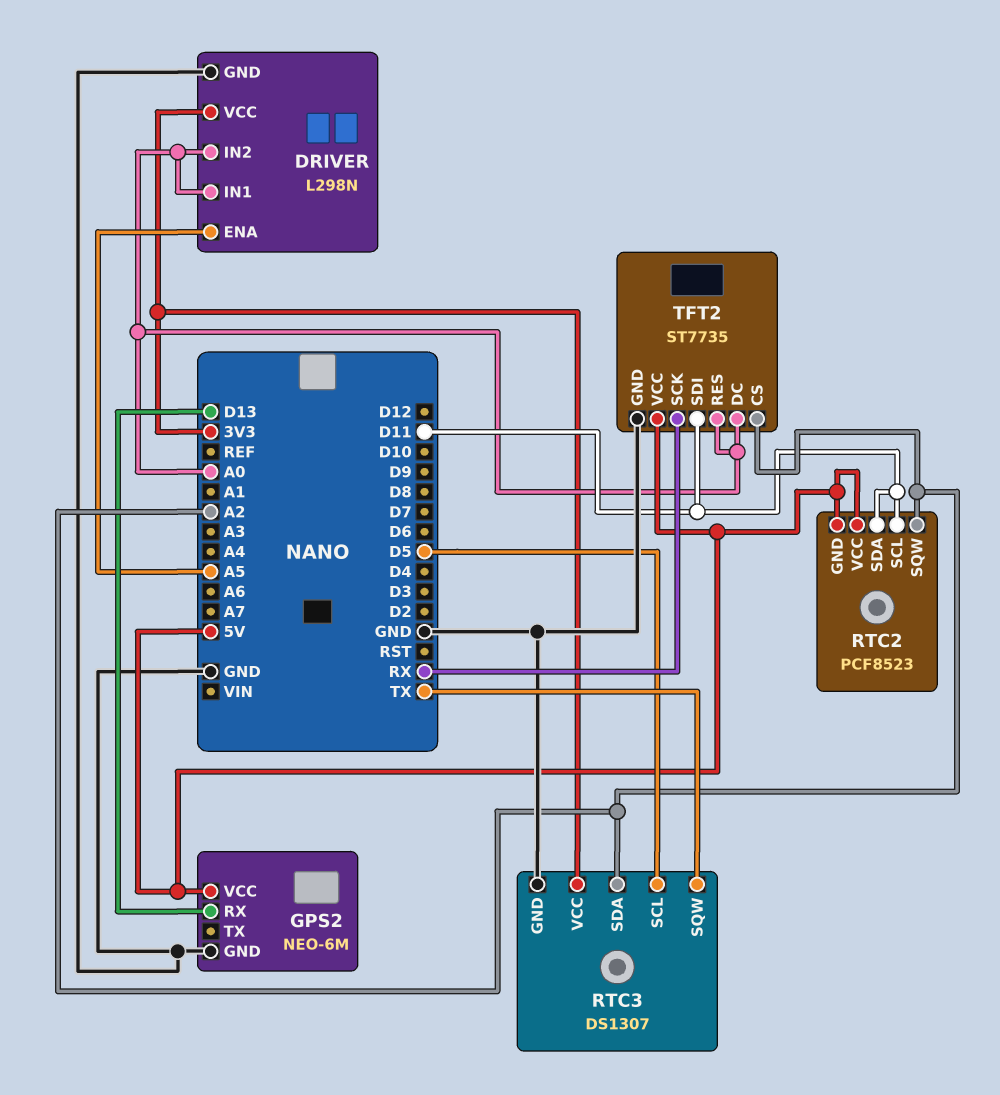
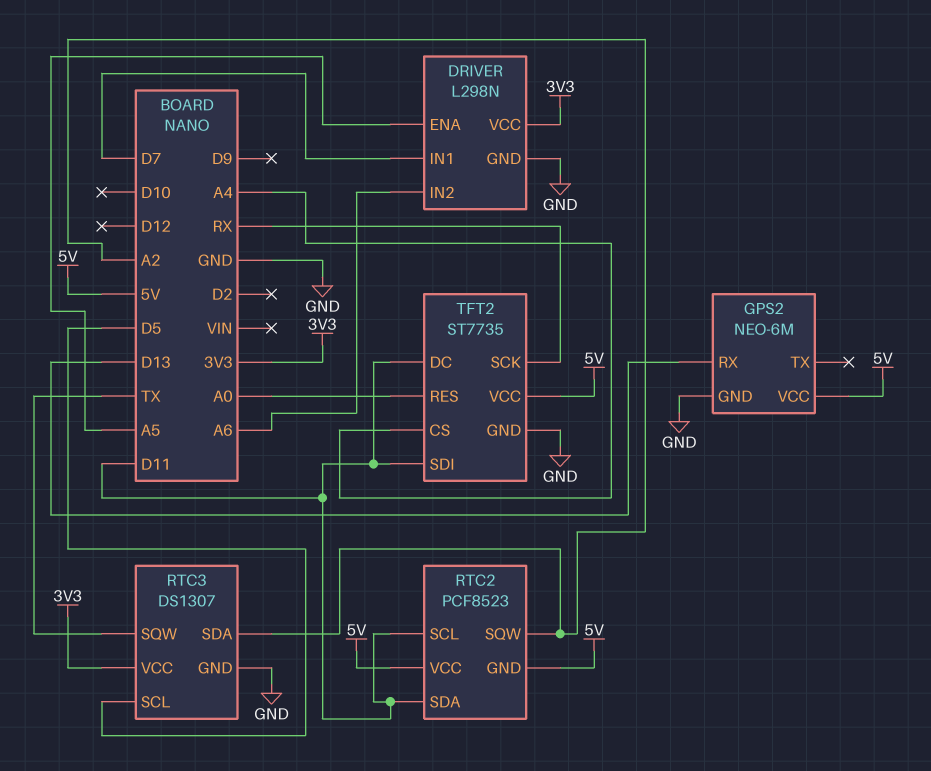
DRIVER pin IN1: A0 -> D7
DRIVER pin IN2: A0 -> A6
TFT2 pin CS: A2 -> A4
TFT2 pin DC: A0 -> D11

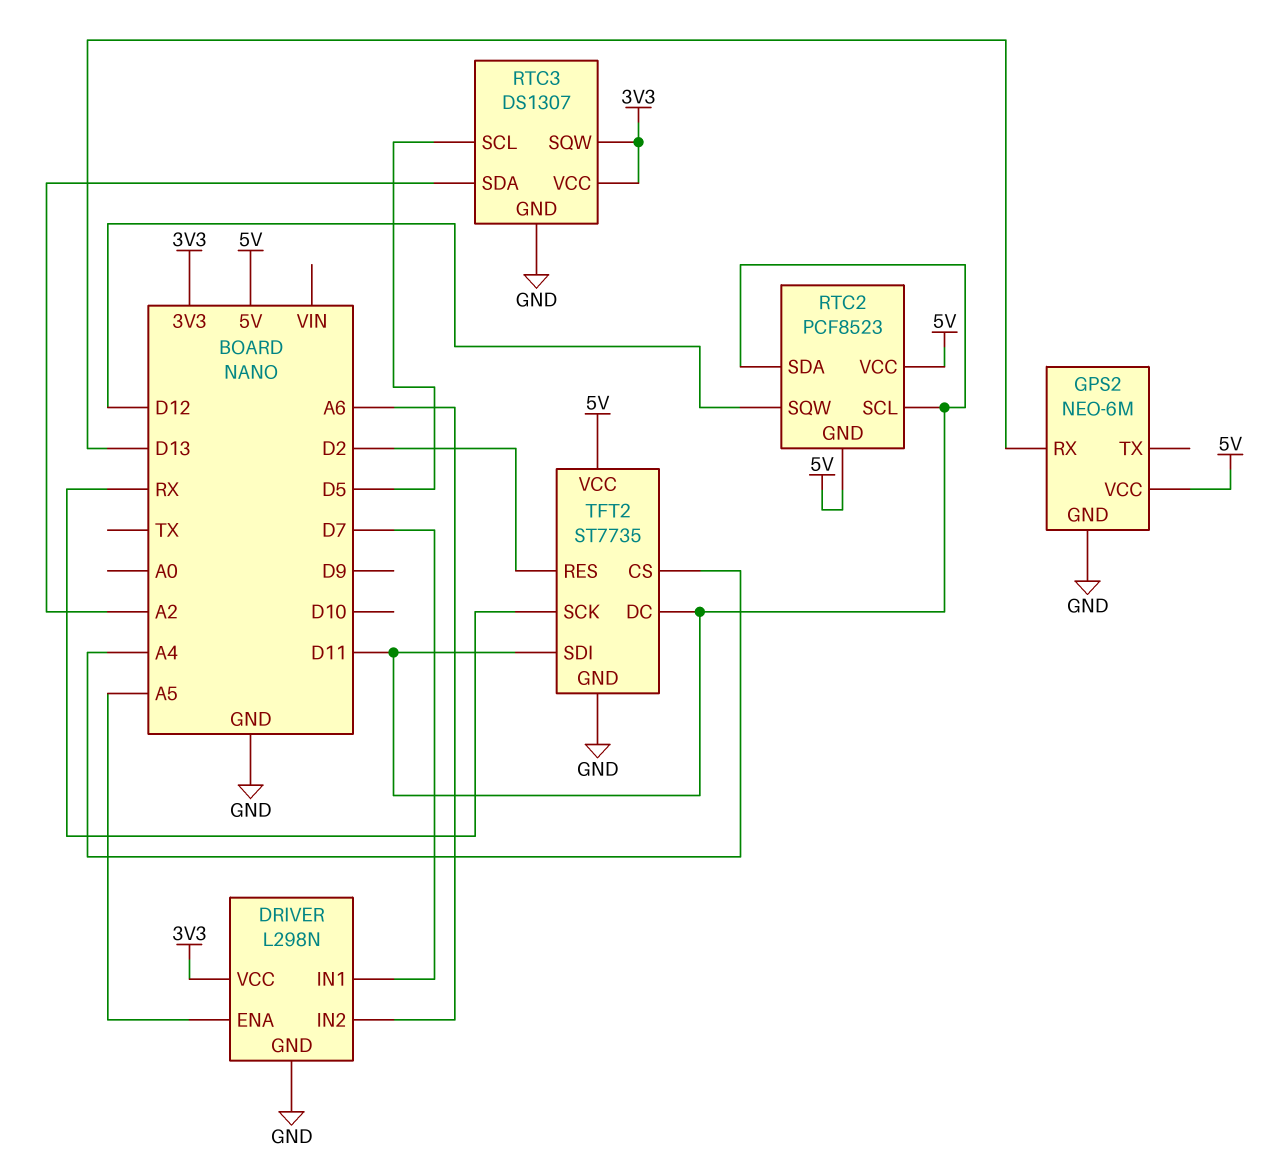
RTC2 pin SQW: A2 -> D12
RTC3 pin SQW: TX -> 3V3
TFT2 pin RES: A0 -> D2

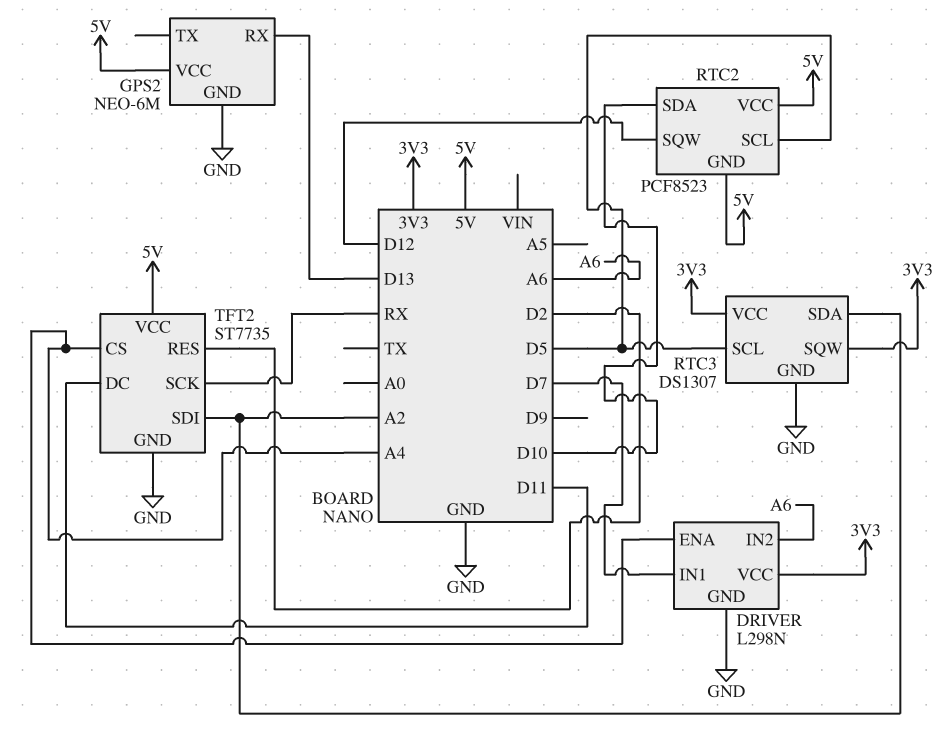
DRIVER pin ENA: A5 -> A4
RTC2 pin SCL: D11 -> D5
RTC2 pin SDA: D11 -> D10
TFT2 pin SDI: D11 -> A2

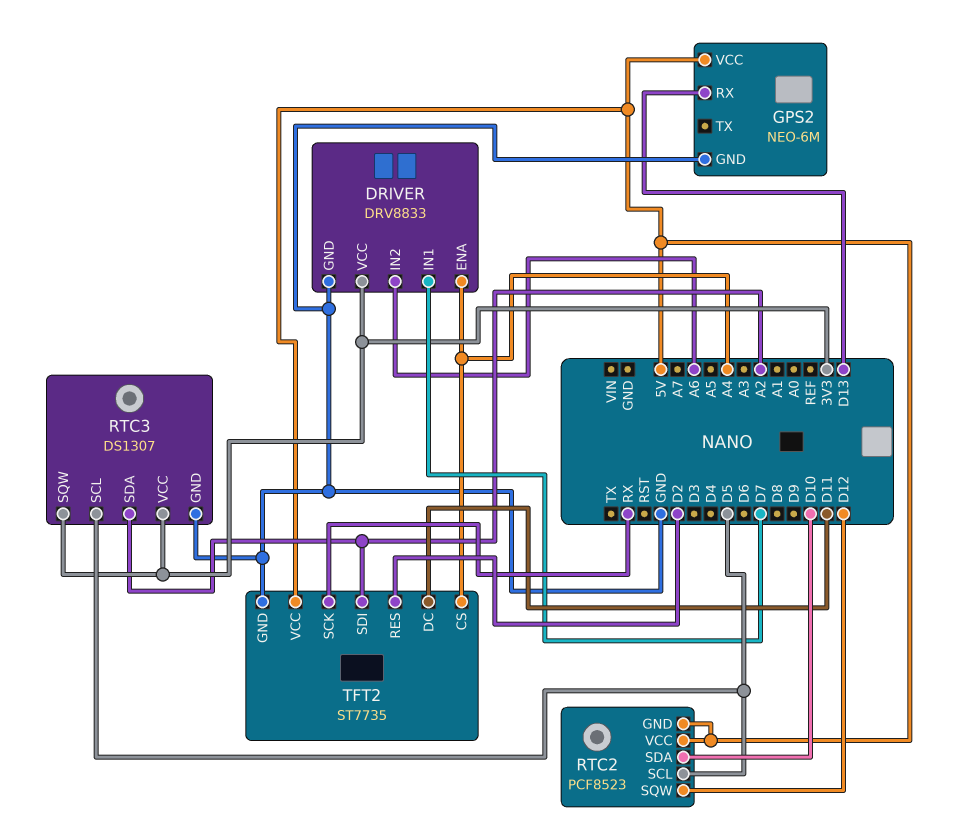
DRIVER: L298N -> DRV8833

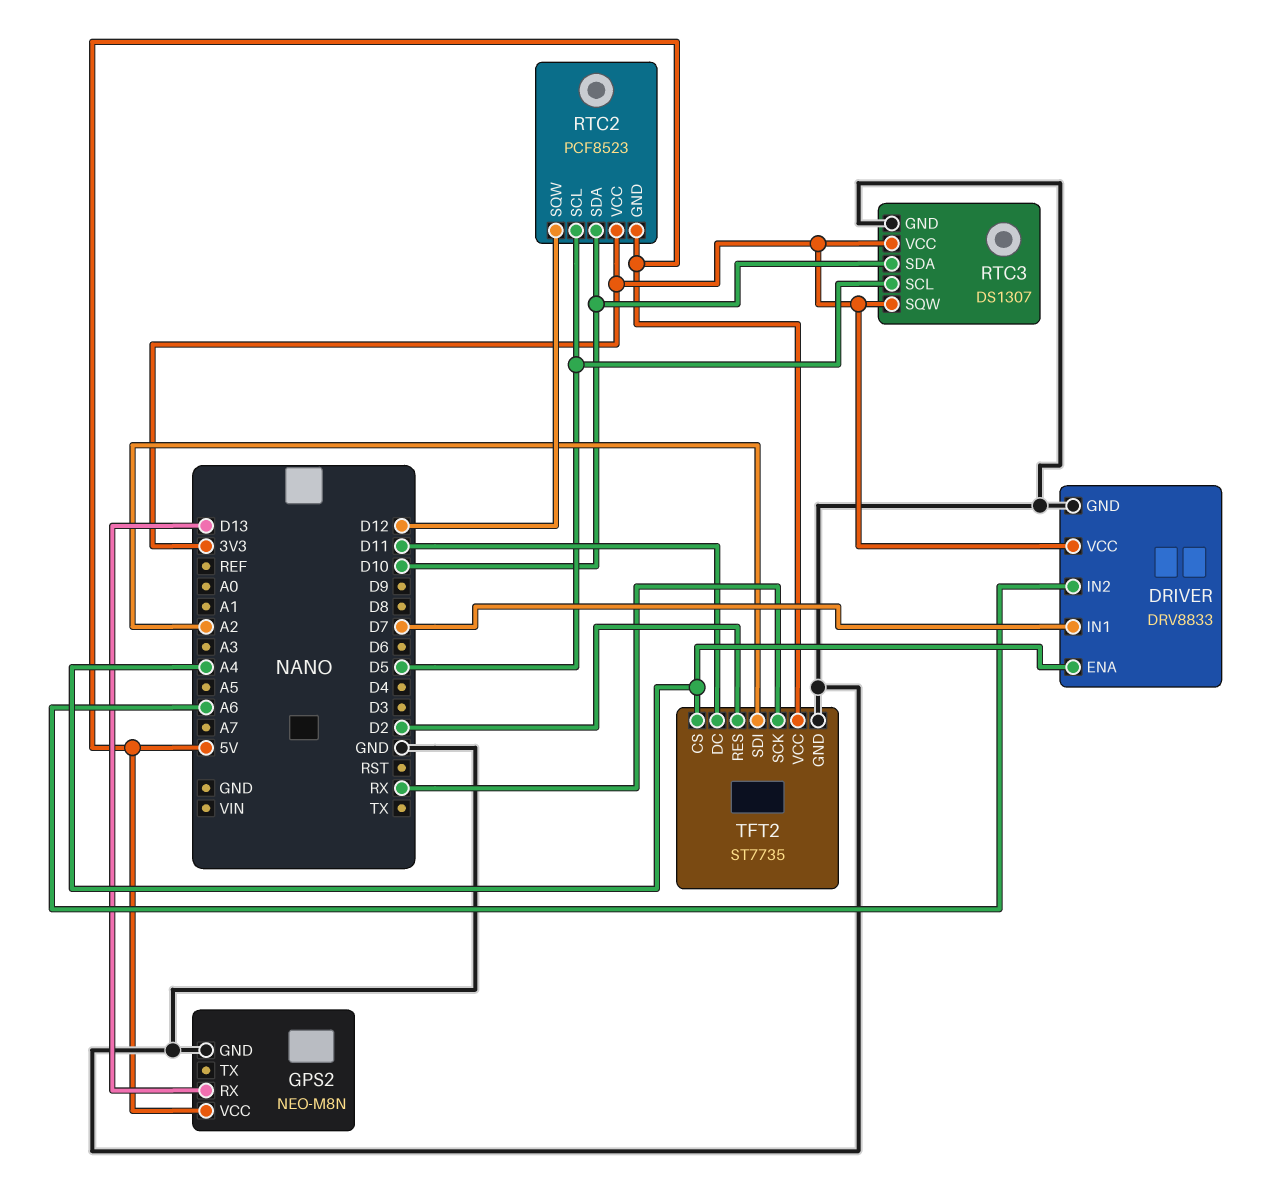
GPS2: NEO-6M -> NEO-M8N
RTC2 pin VCC: 5V -> 3V3
RTC3 pin SDA: A2 -> D10

